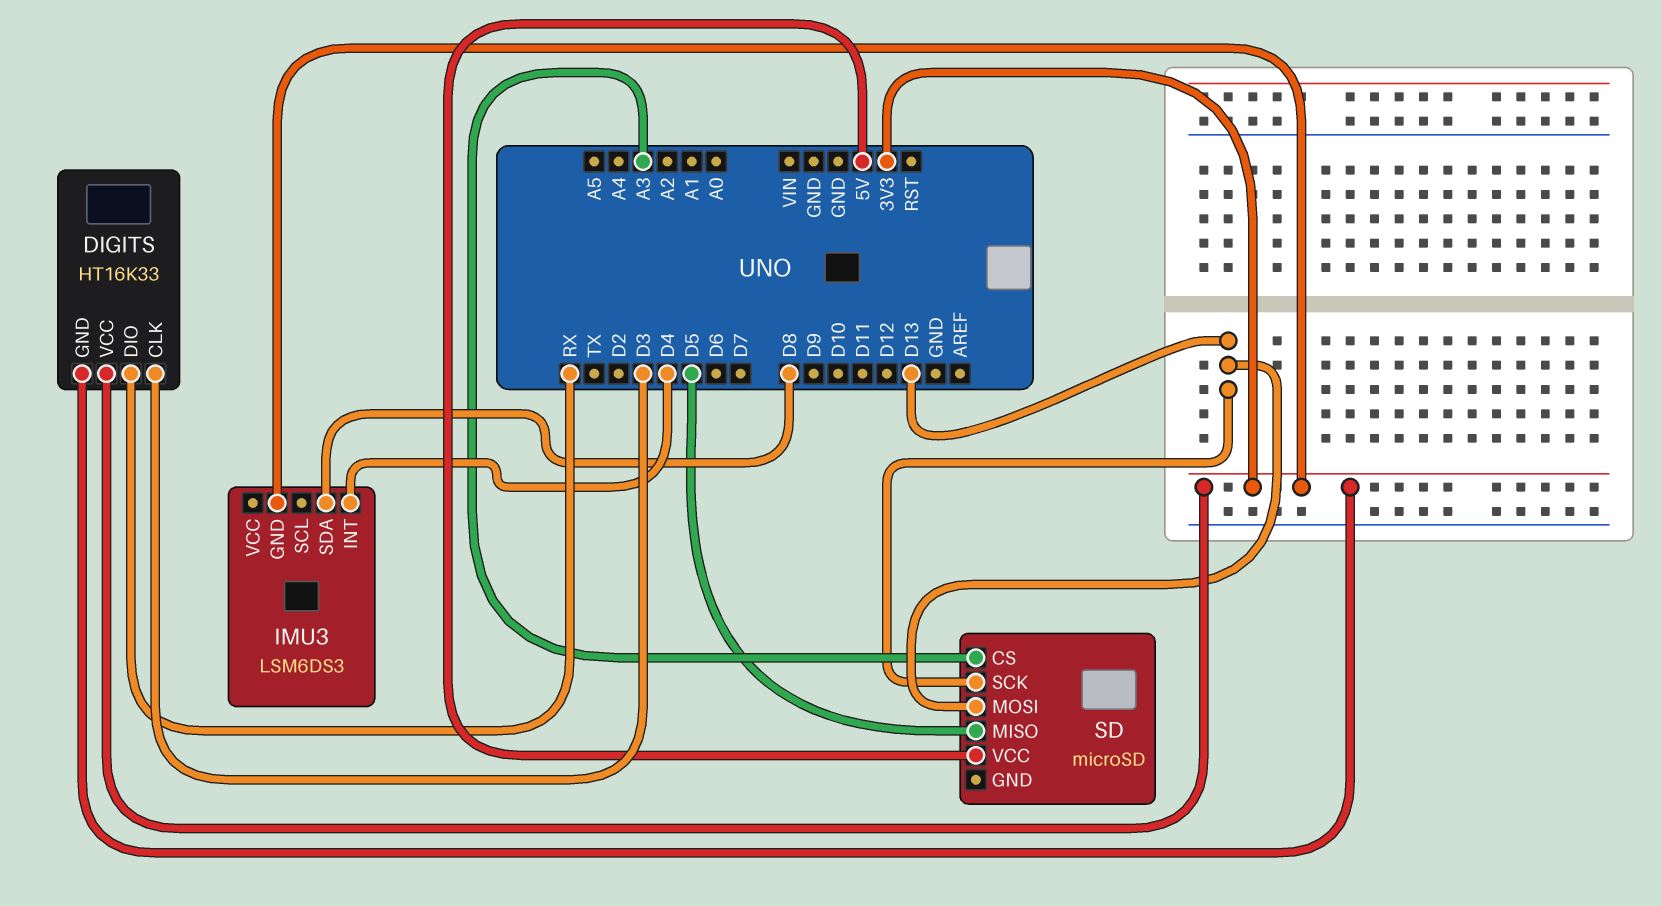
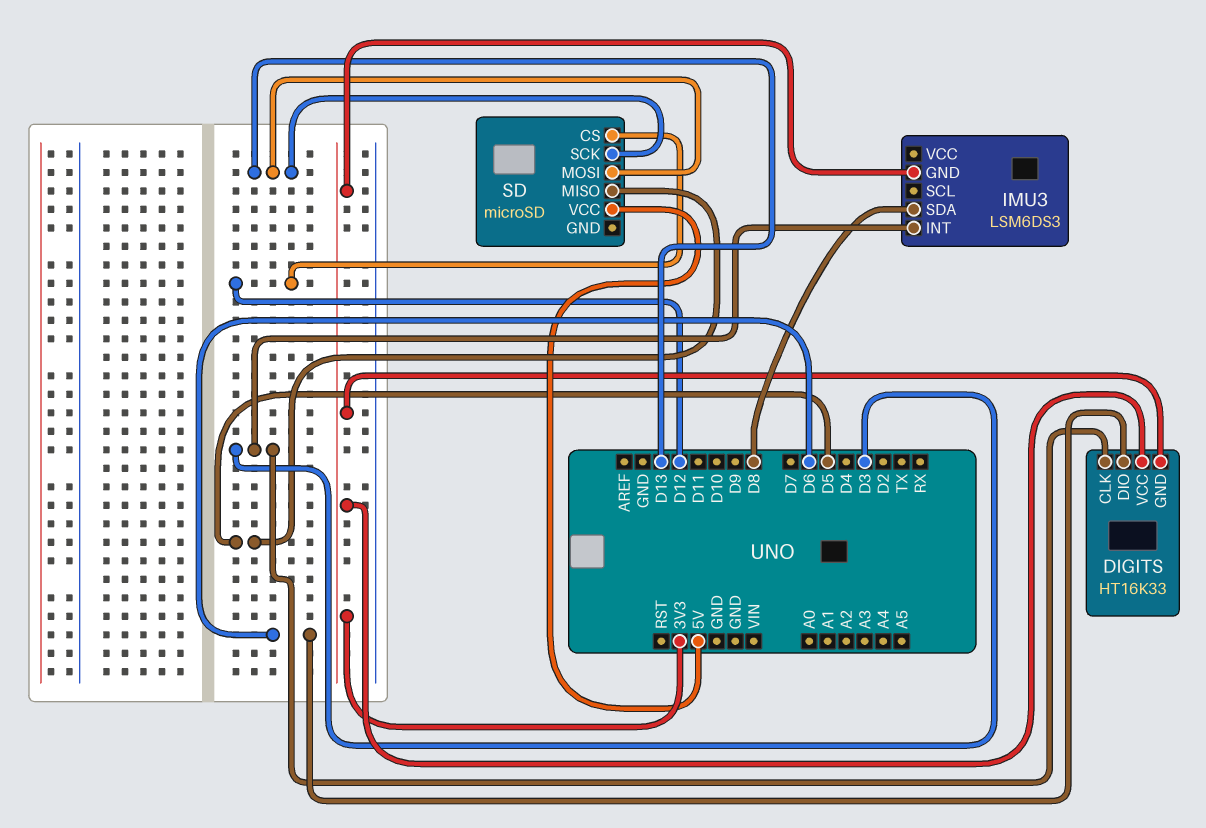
DIGITS pin DIO: RX -> D6
IMU3 pin INT: D4 -> D3
SD pin CS: A3 -> D12

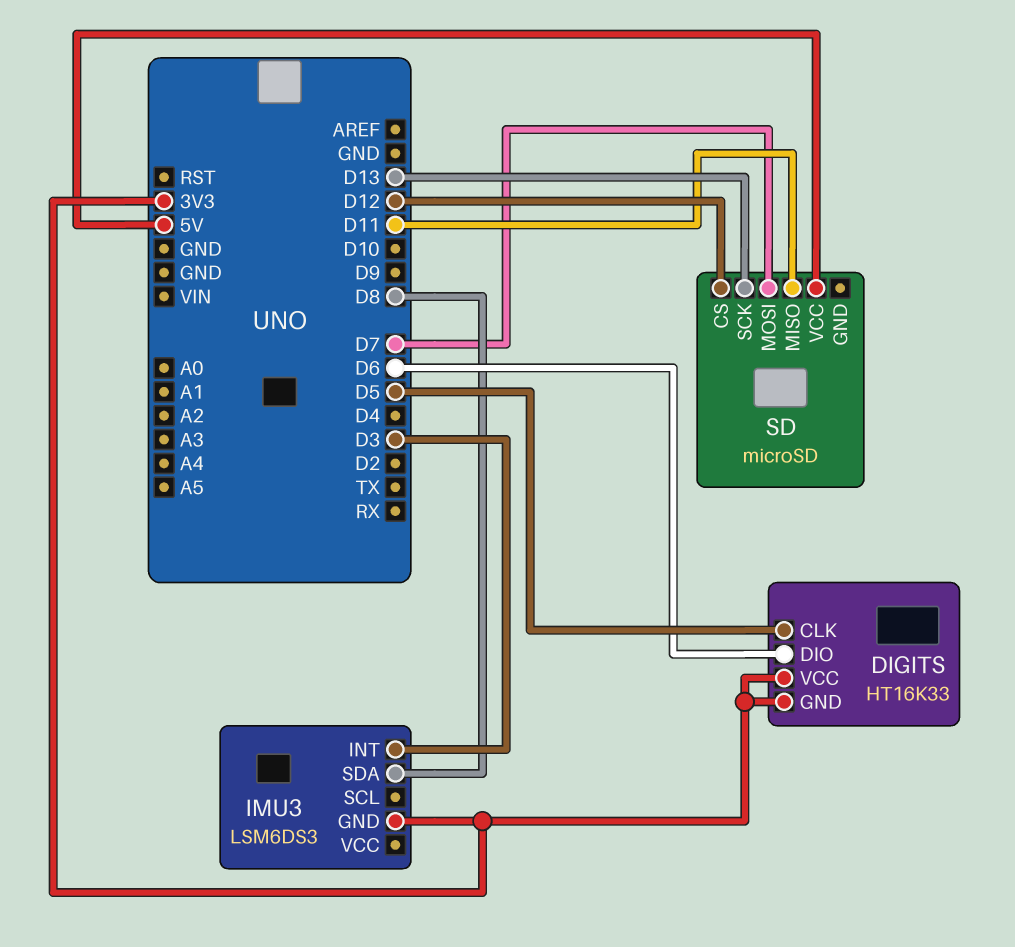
DIGITS pin CLK: D3 -> D5
SD pin MISO: D5 -> D11
SD pin MOSI: D13 -> D7

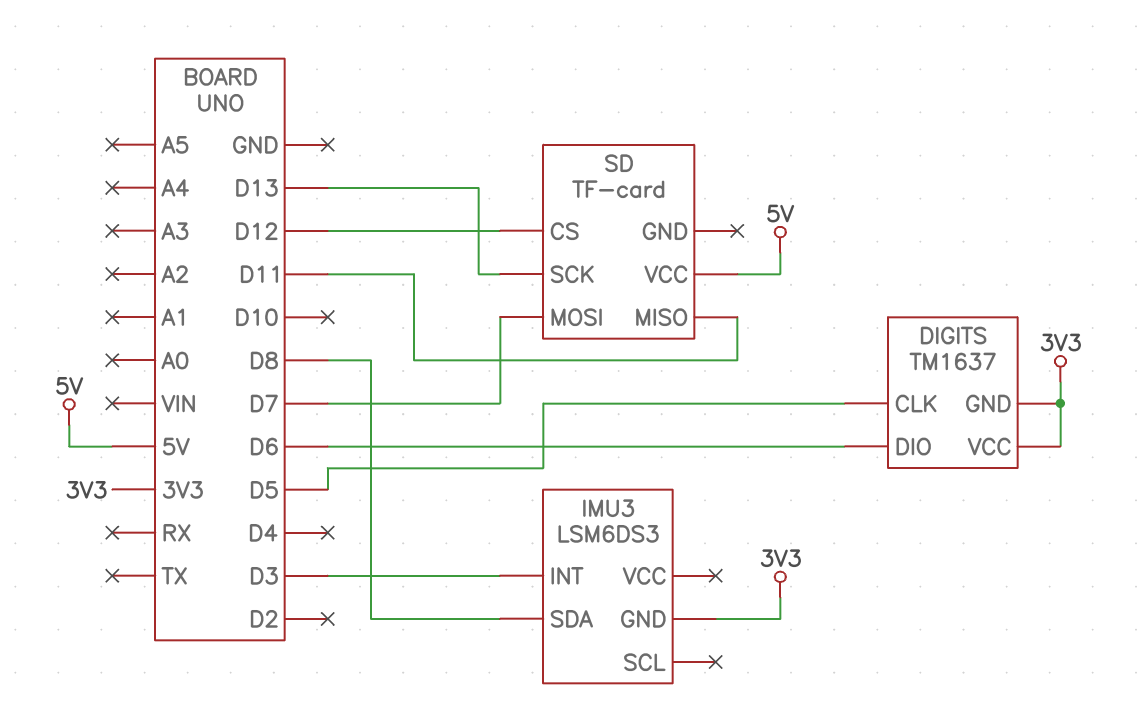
DIGITS: HT16K33 -> TM1637
SD: microSD -> TF-card

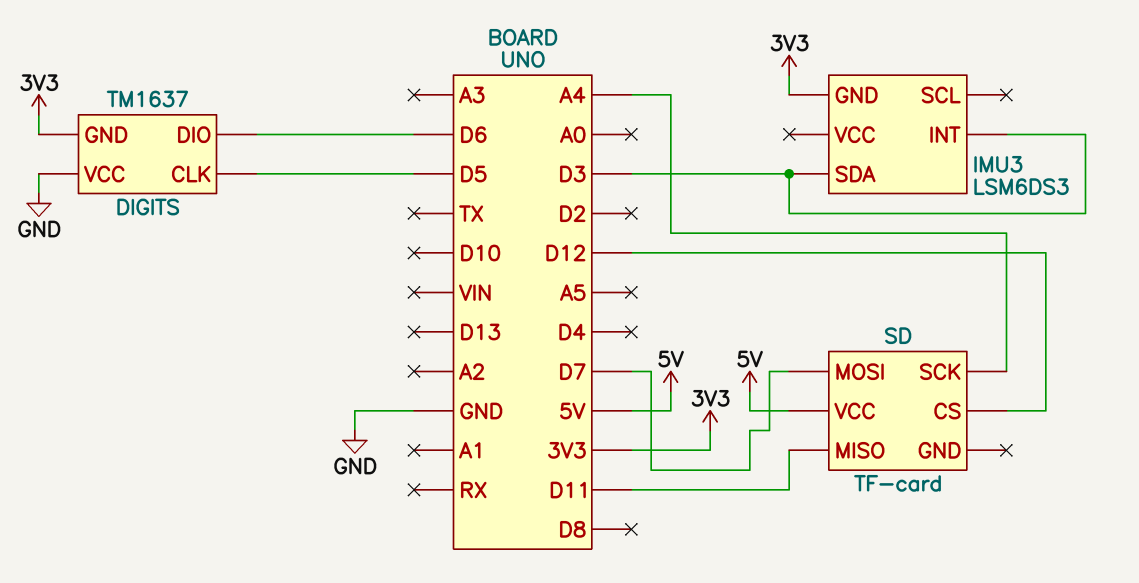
DIGITS pin VCC: 3V3 -> GND
IMU3 pin SDA: D8 -> D3
SD pin SCK: D13 -> A4

